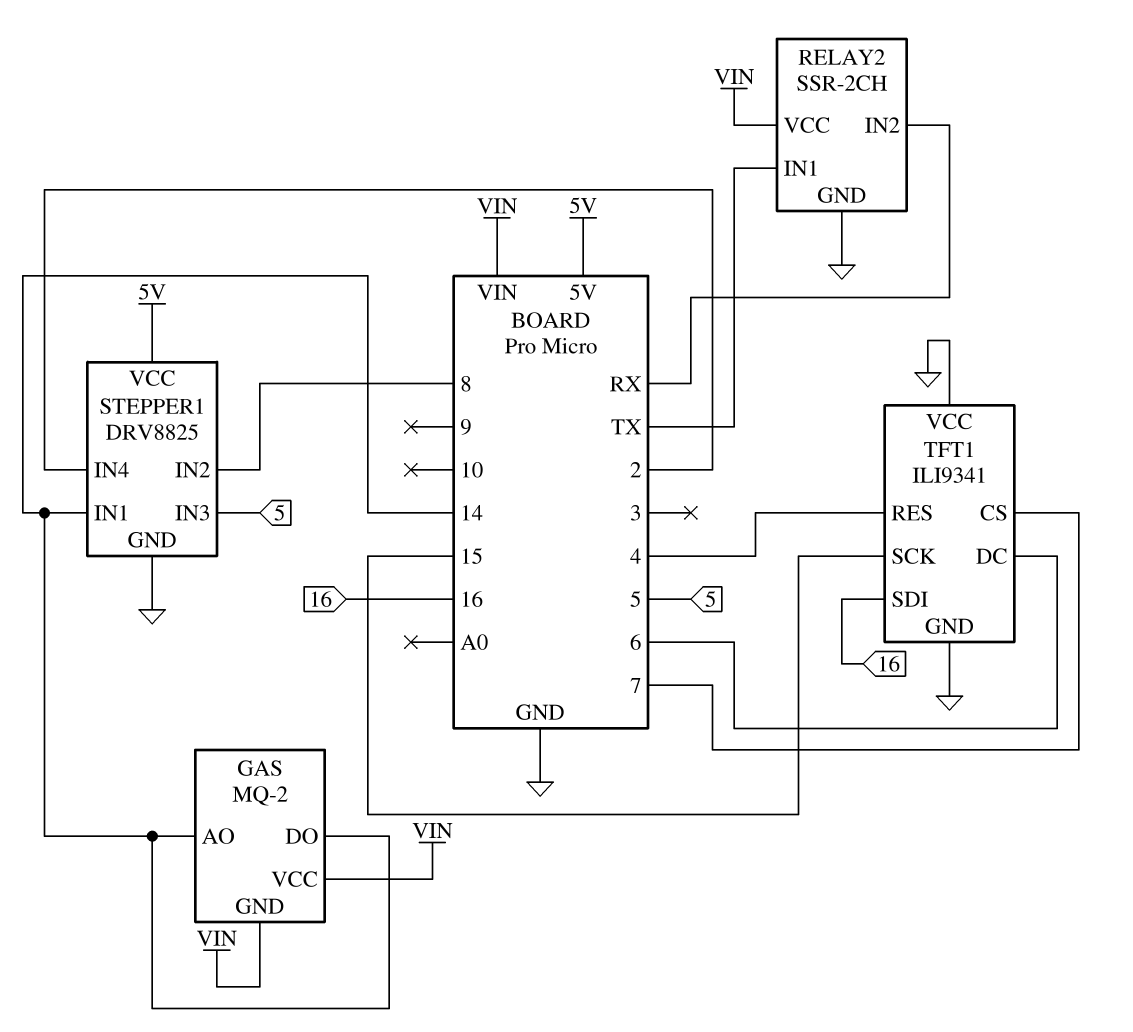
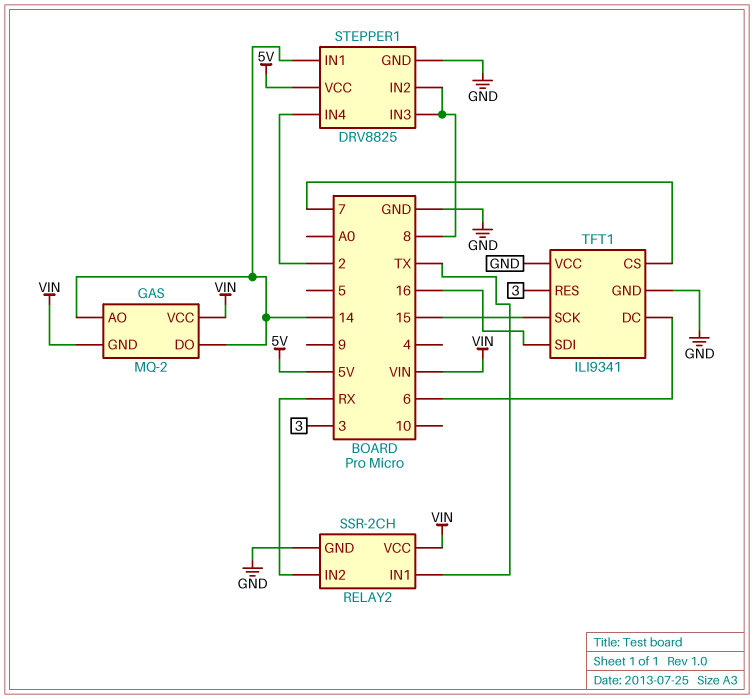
STEPPER1 pin IN3: 5 -> 8
TFT1 pin RES: 4 -> 3

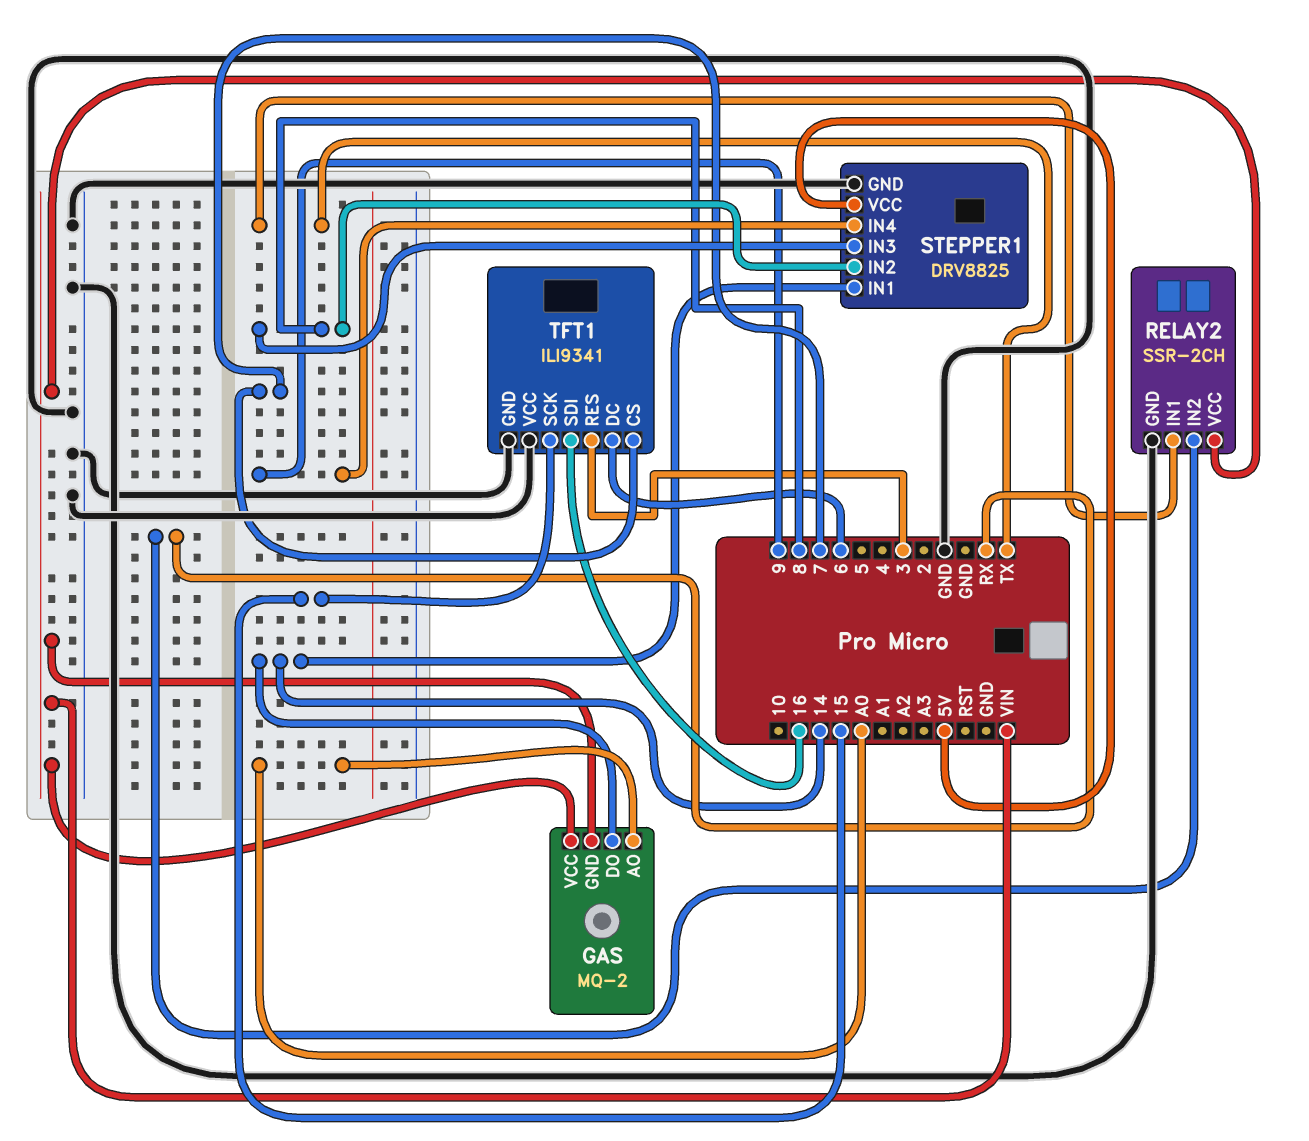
GAS pin AO: 14 -> A0
STEPPER1 pin IN4: 2 -> 9

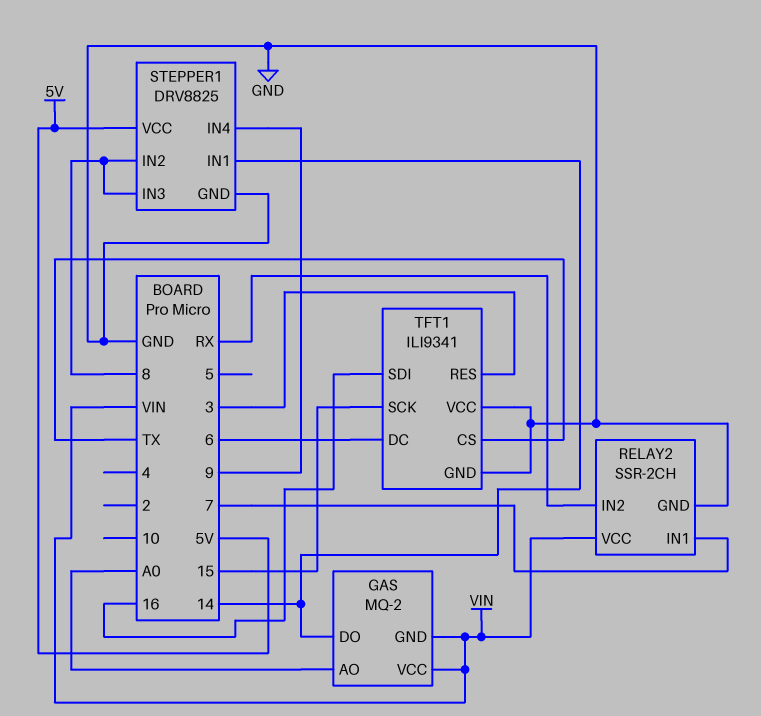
RELAY2 pin IN1: TX -> 7
TFT1 pin CS: 7 -> TX

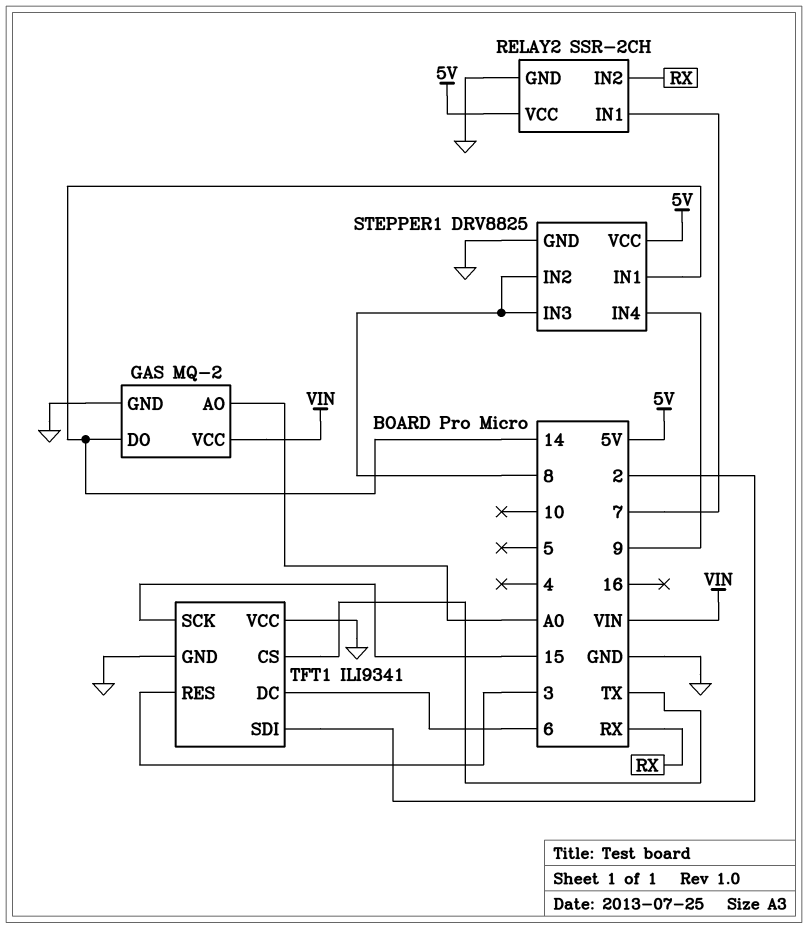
GAS pin GND: VIN -> GND
RELAY2 pin VCC: VIN -> 5V
TFT1 pin SDI: 16 -> 2

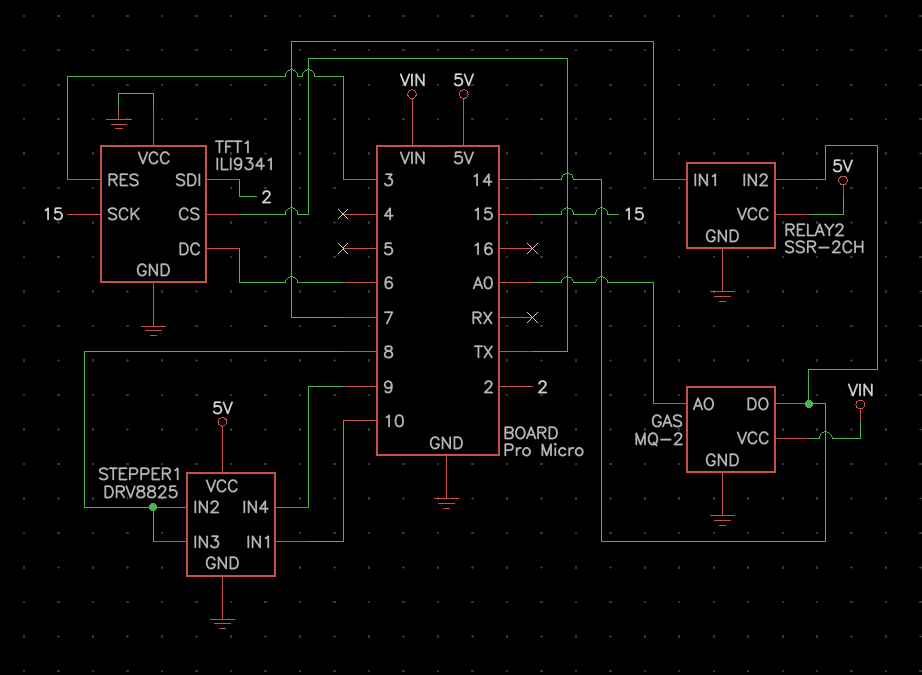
RELAY2 pin IN2: RX -> 14
STEPPER1 pin IN1: 14 -> 10

